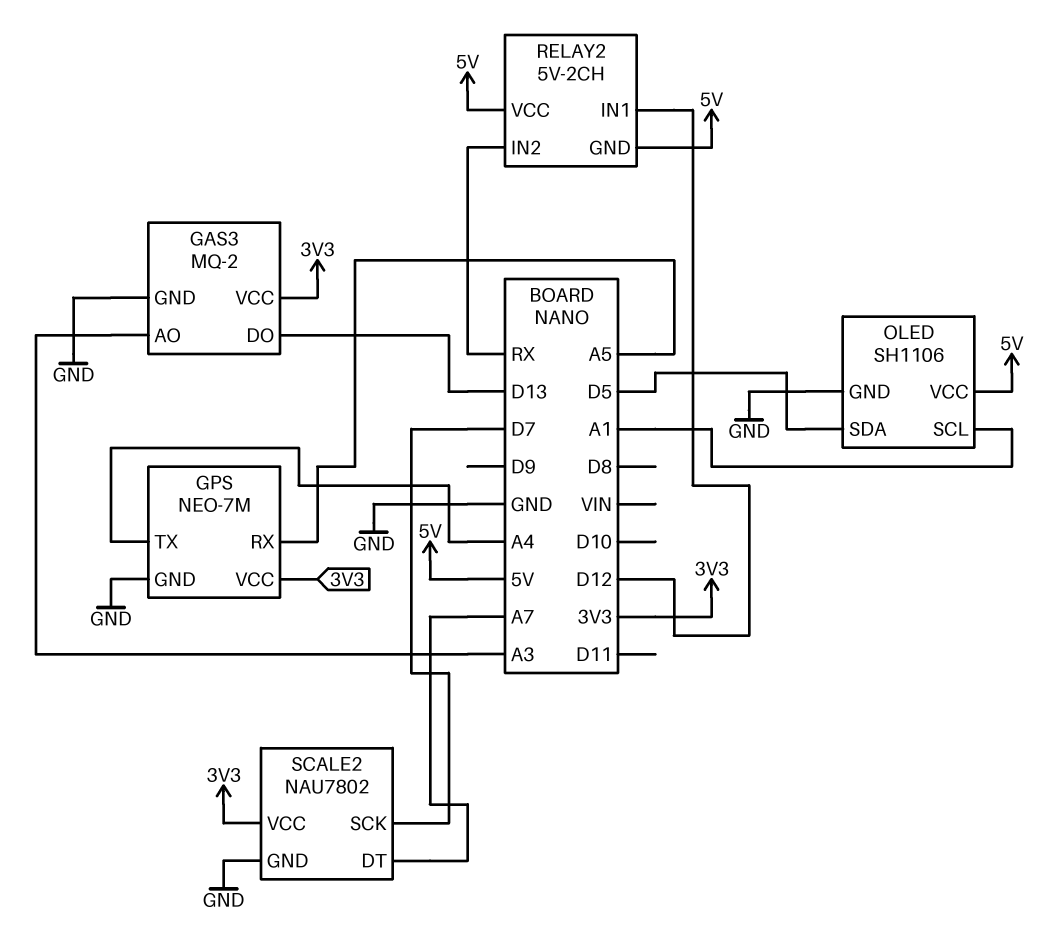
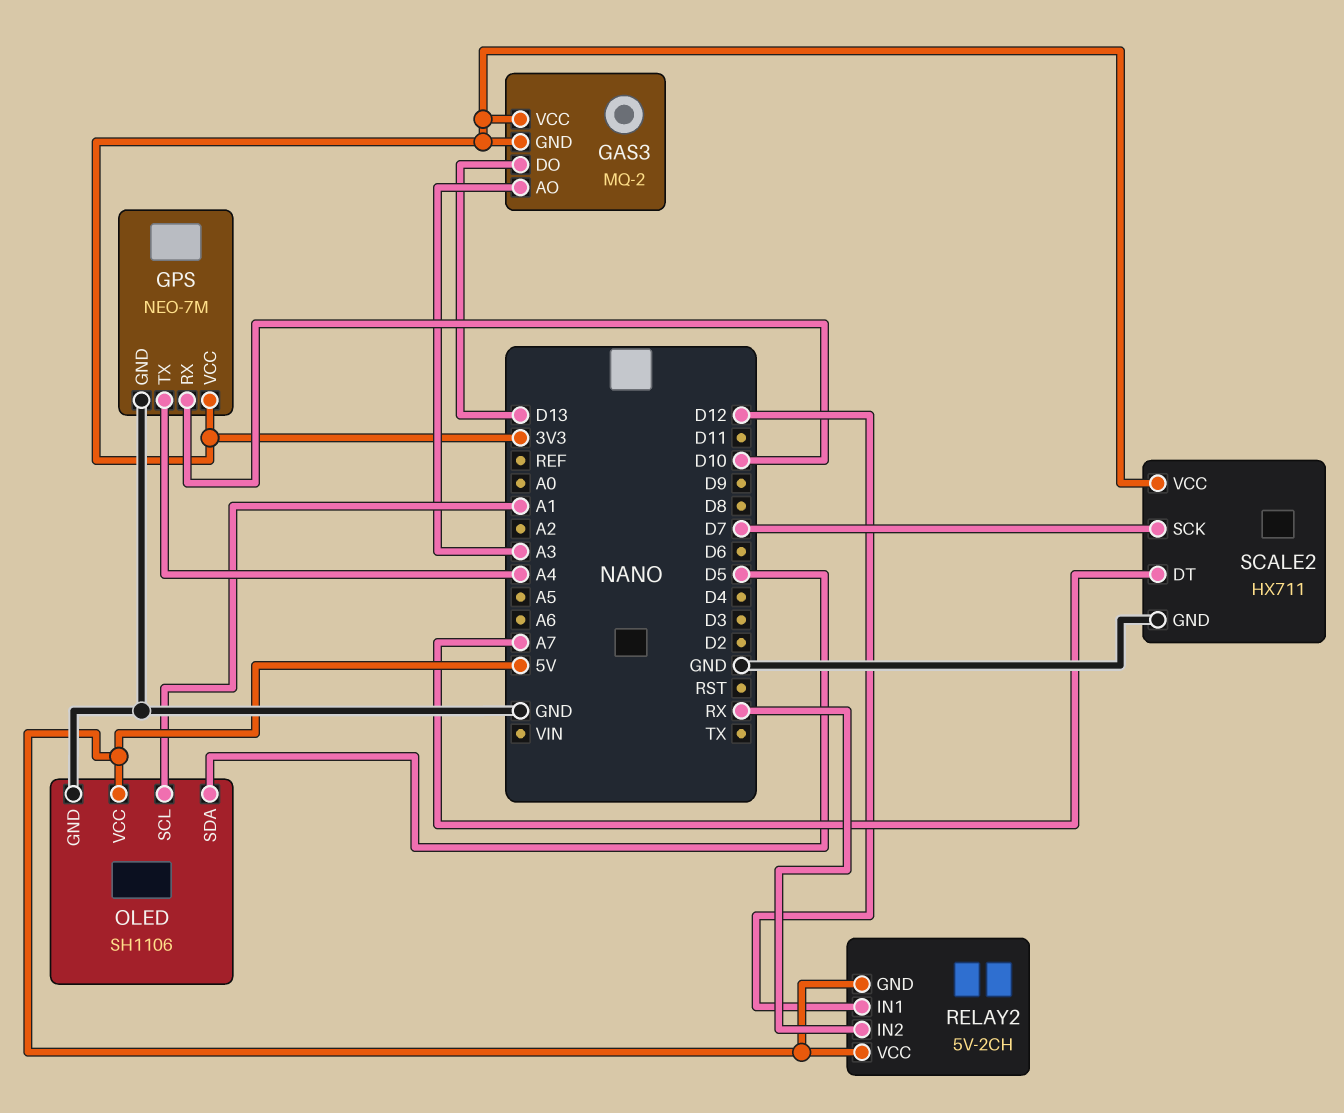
GAS3 pin GND: GND -> 3V3
GPS pin RX: A5 -> D10
SCALE2: NAU7802 -> HX711

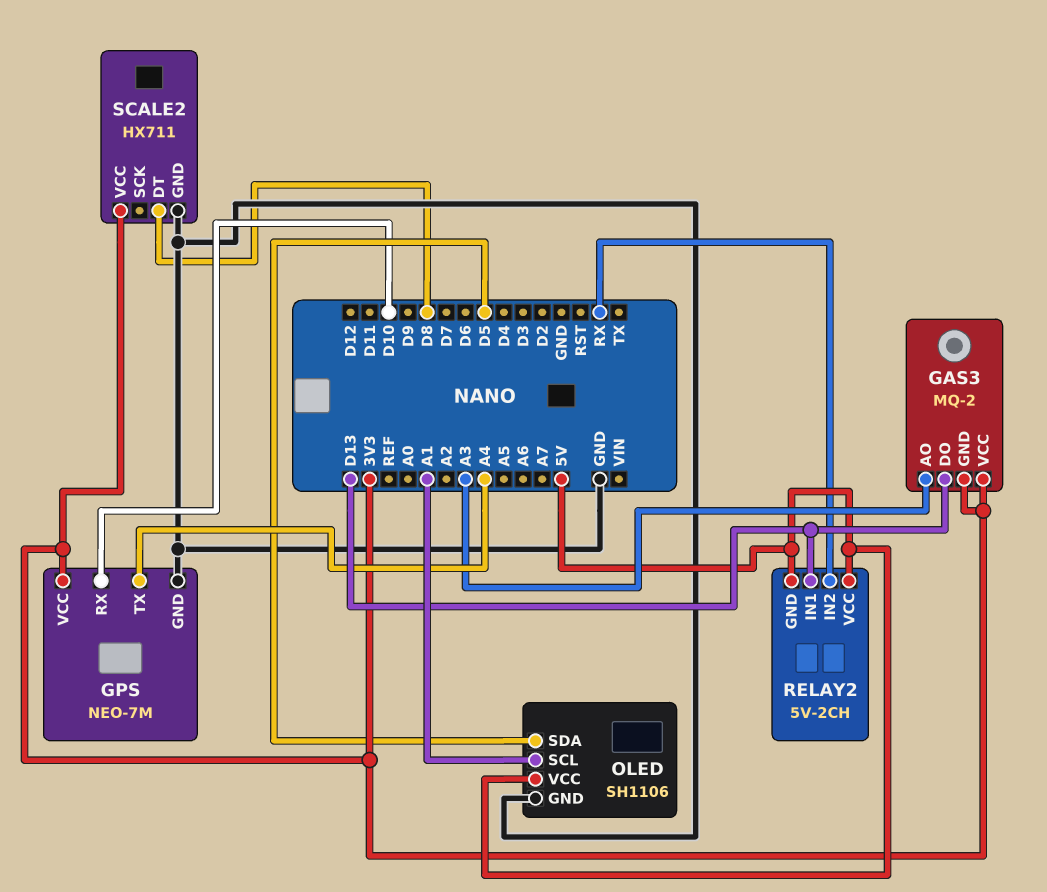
RELAY2 pin IN1: D12 -> D13
SCALE2 pin DT: A7 -> D8
SCALE2 pin SCK: D7 -> none

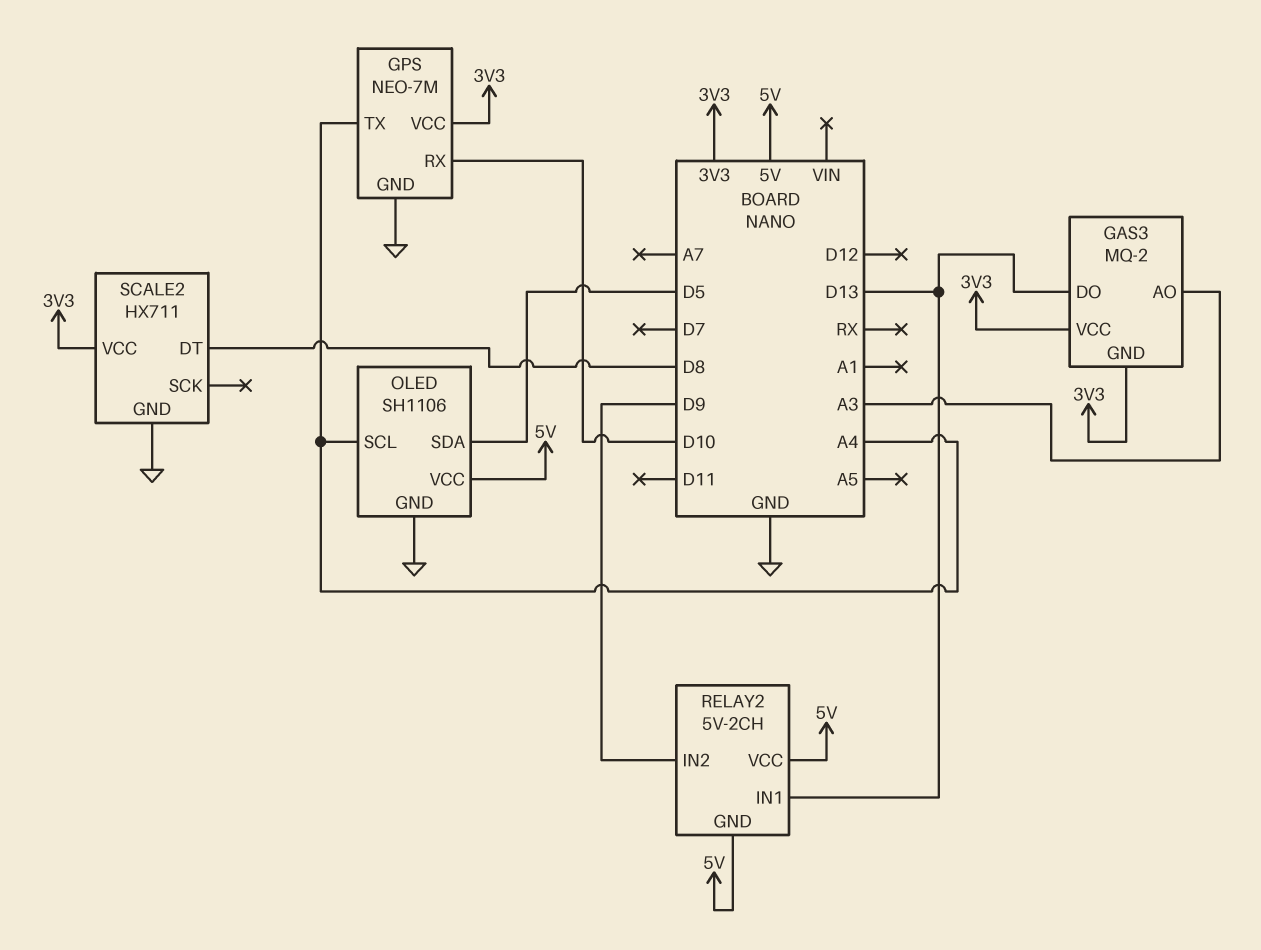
OLED pin SCL: A1 -> A4
RELAY2 pin IN2: RX -> D9

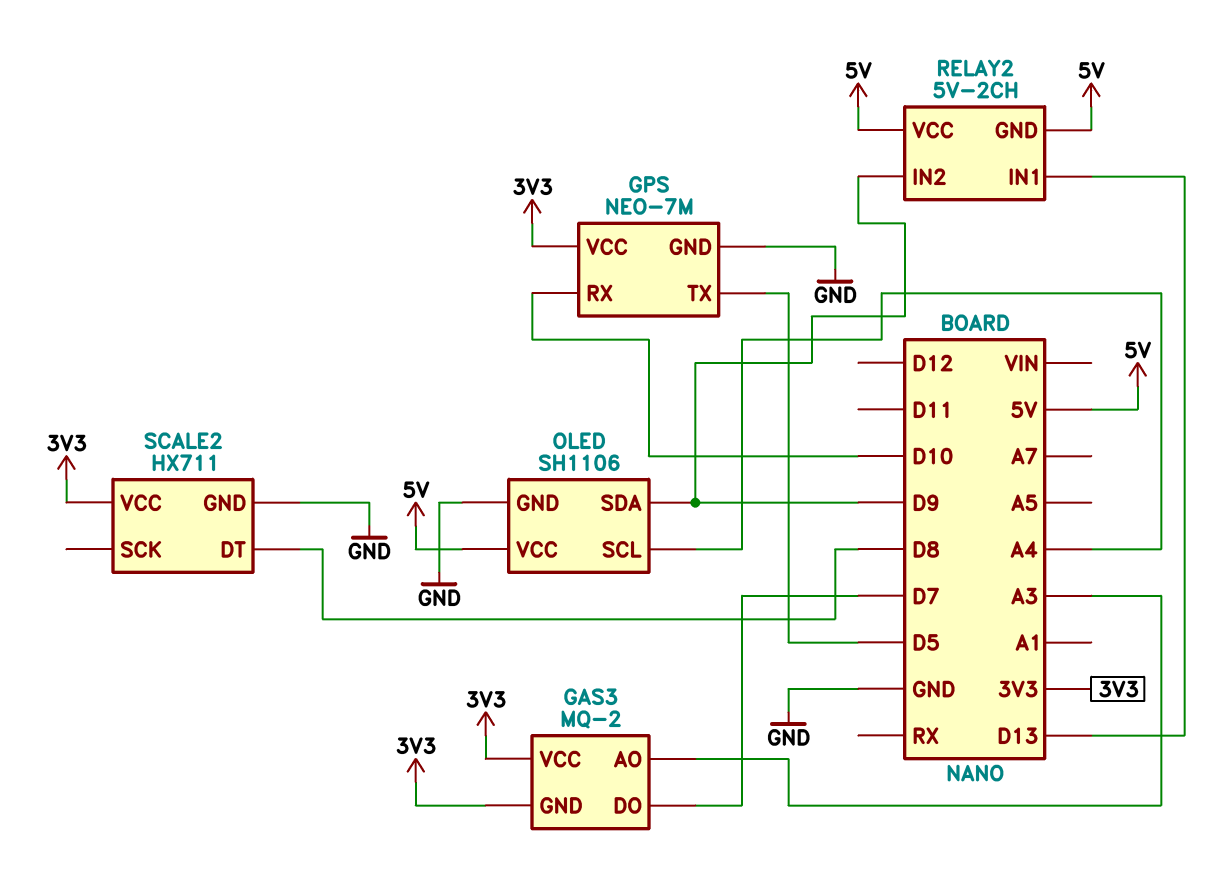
GAS3 pin DO: D13 -> D7
GPS pin TX: A4 -> D5
OLED pin SDA: D5 -> D9

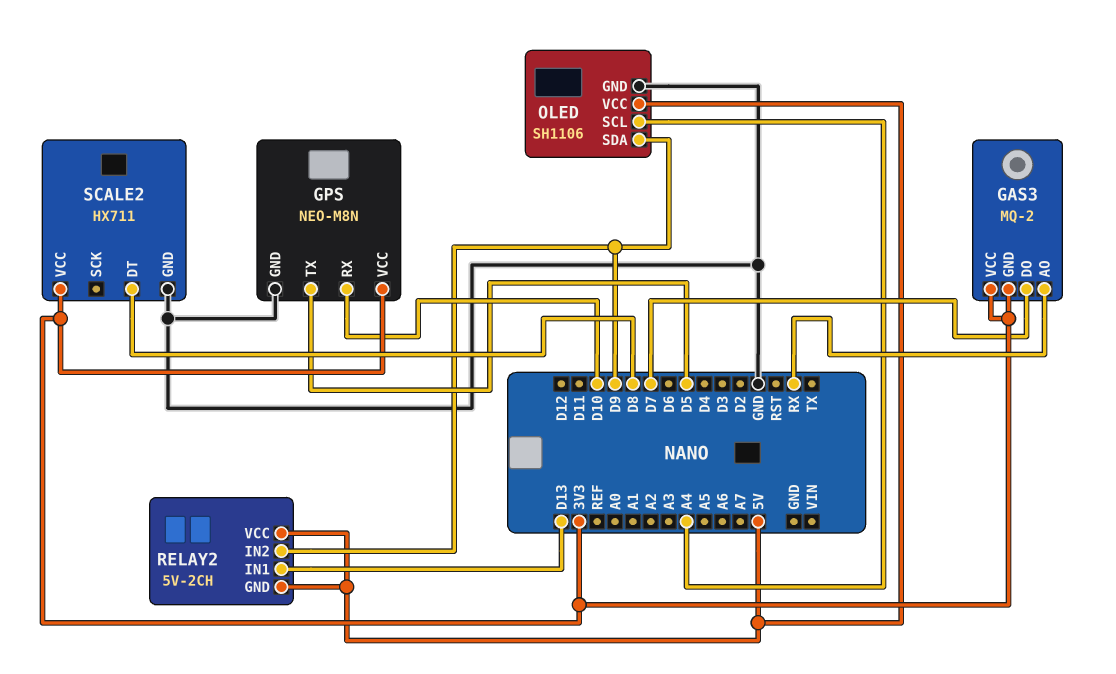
GAS3 pin AO: A3 -> RX
GPS: NEO-7M -> NEO-M8N

